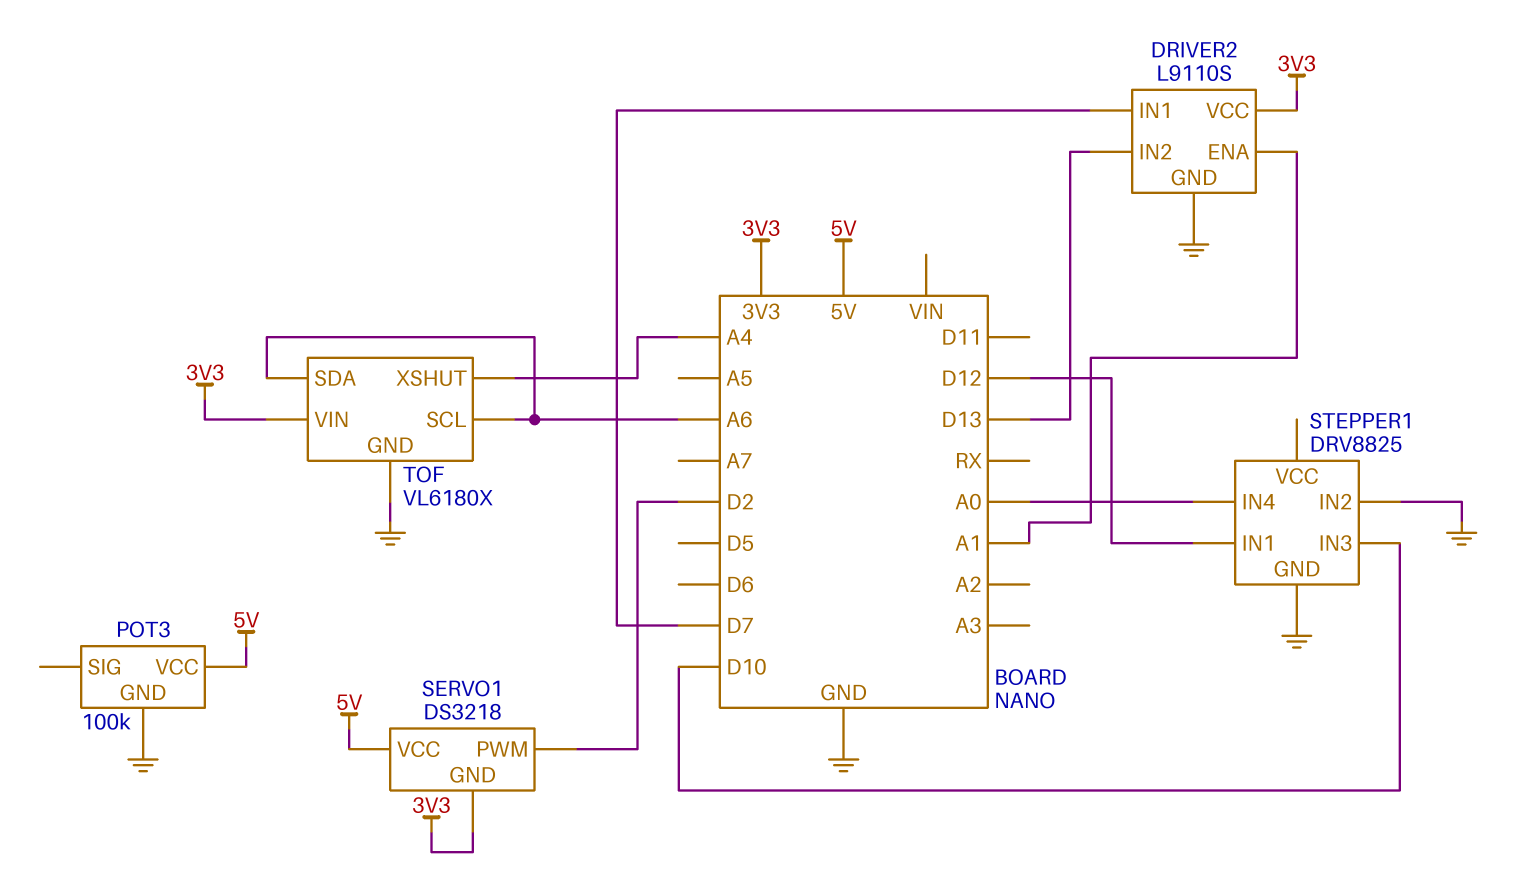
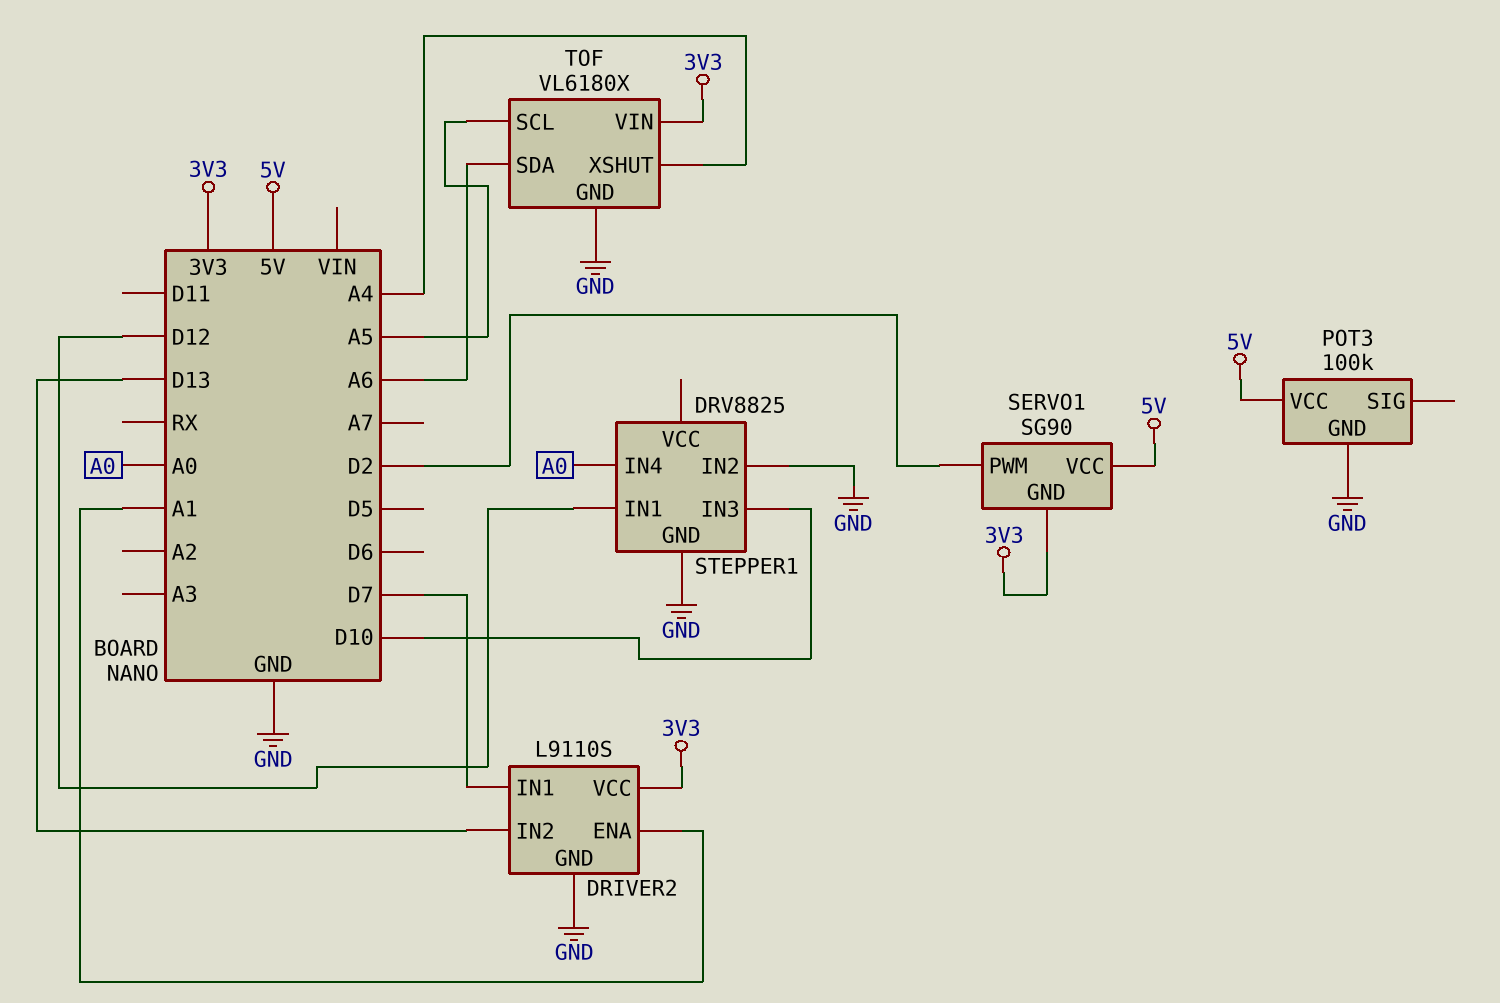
SERVO1: DS3218 -> SG90
TOF pin SCL: A6 -> A5

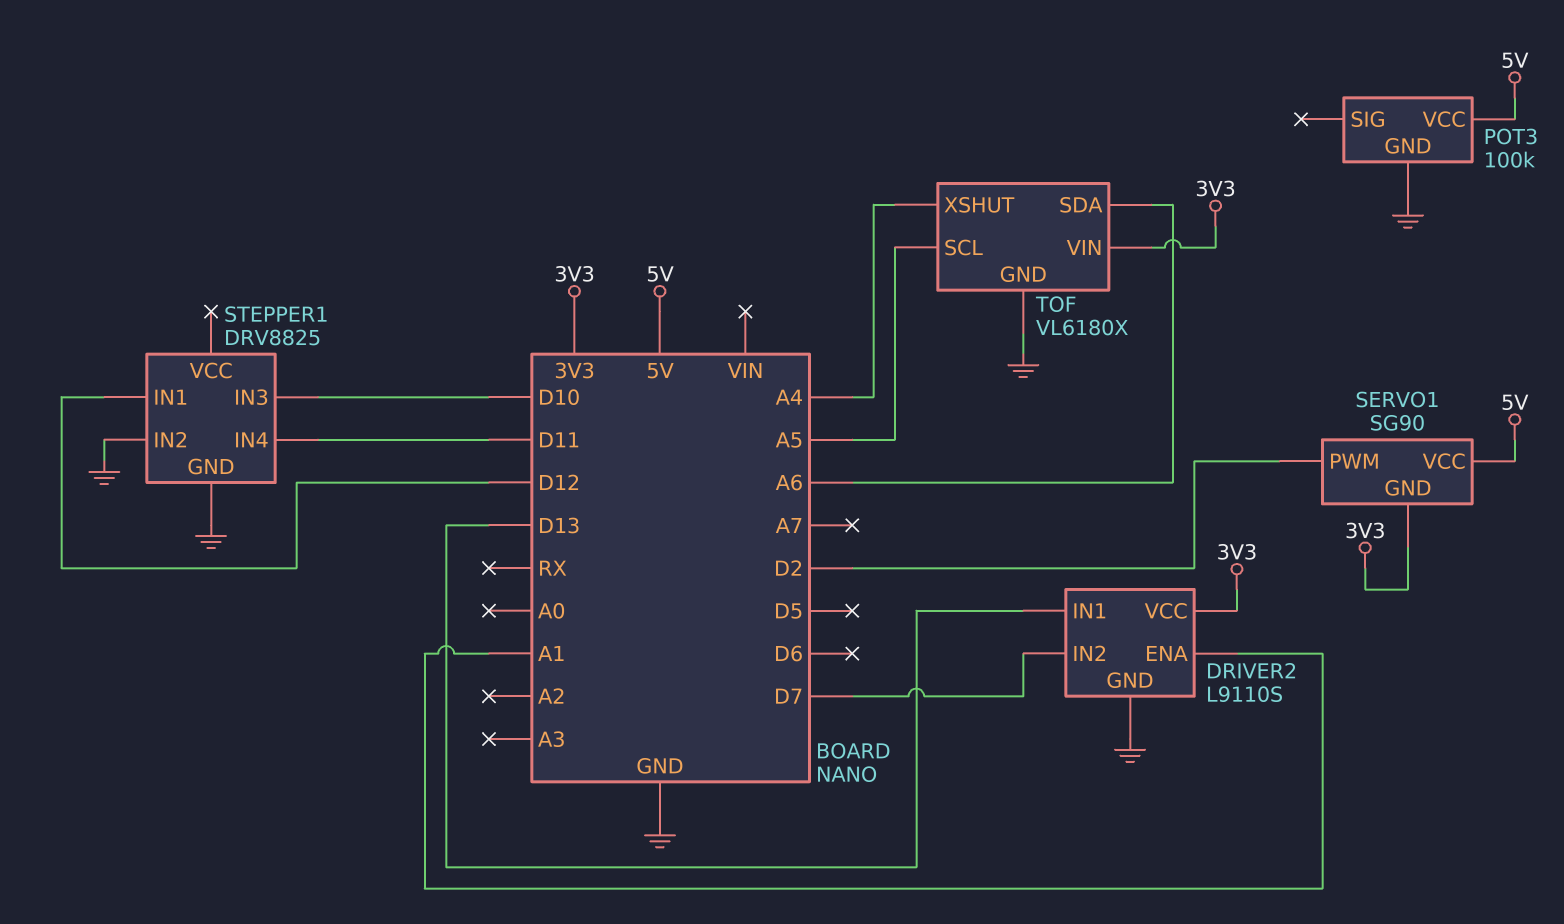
DRIVER2 pin IN1: D7 -> D13
DRIVER2 pin IN2: D13 -> D7
STEPPER1 pin IN4: A0 -> D11

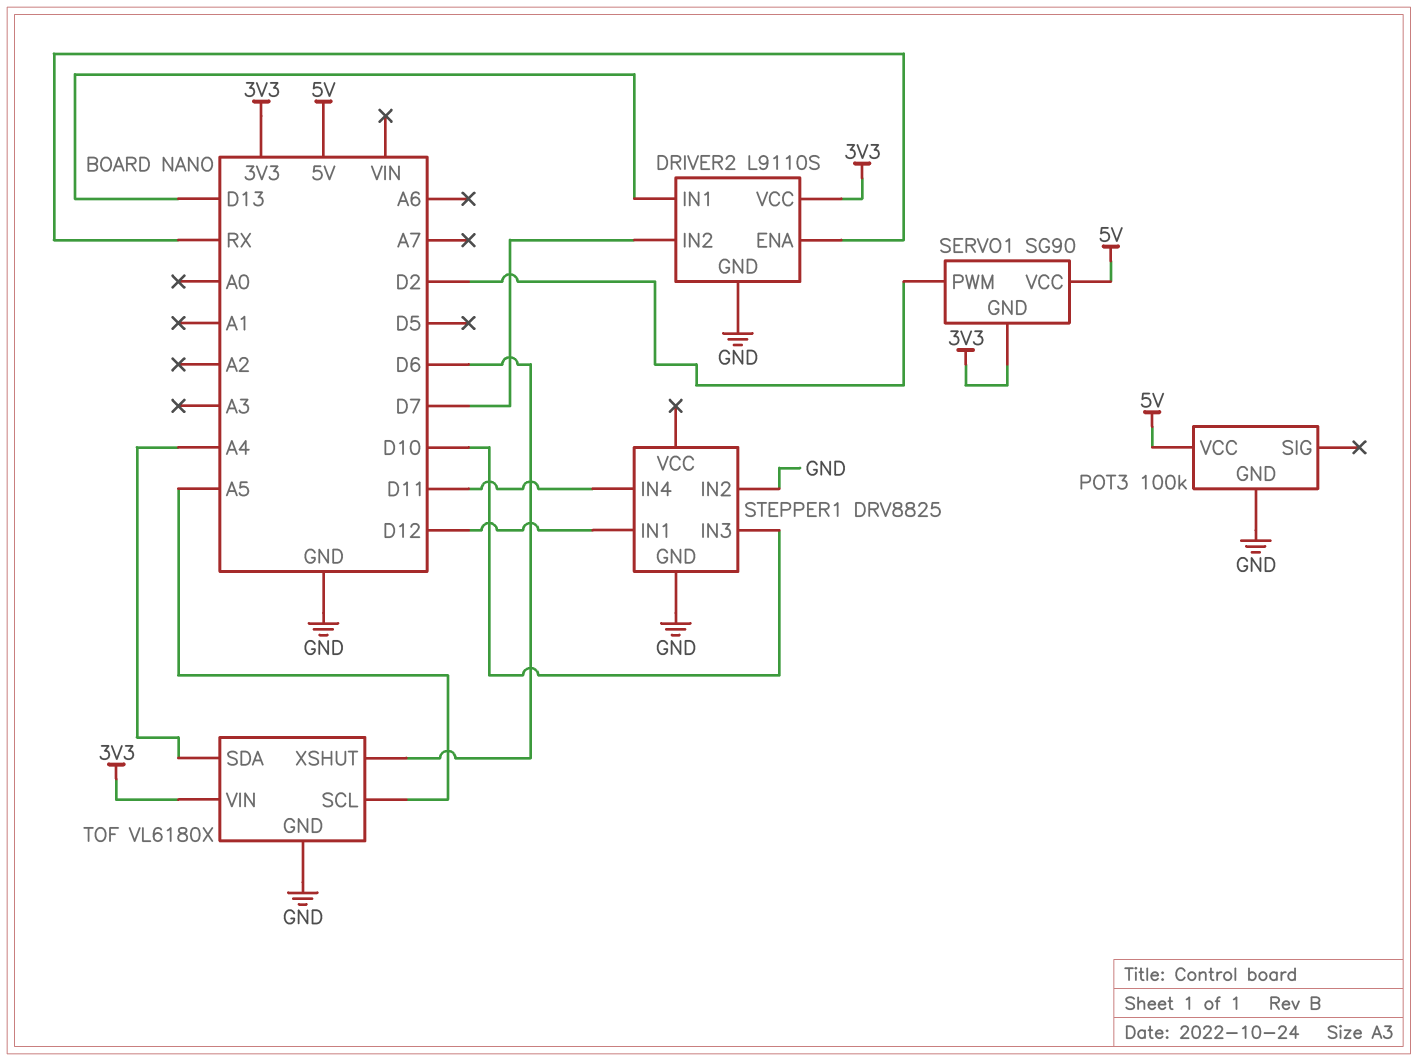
DRIVER2 pin ENA: A1 -> RX
TOF pin SDA: A6 -> A4
TOF pin XSHUT: A4 -> D6

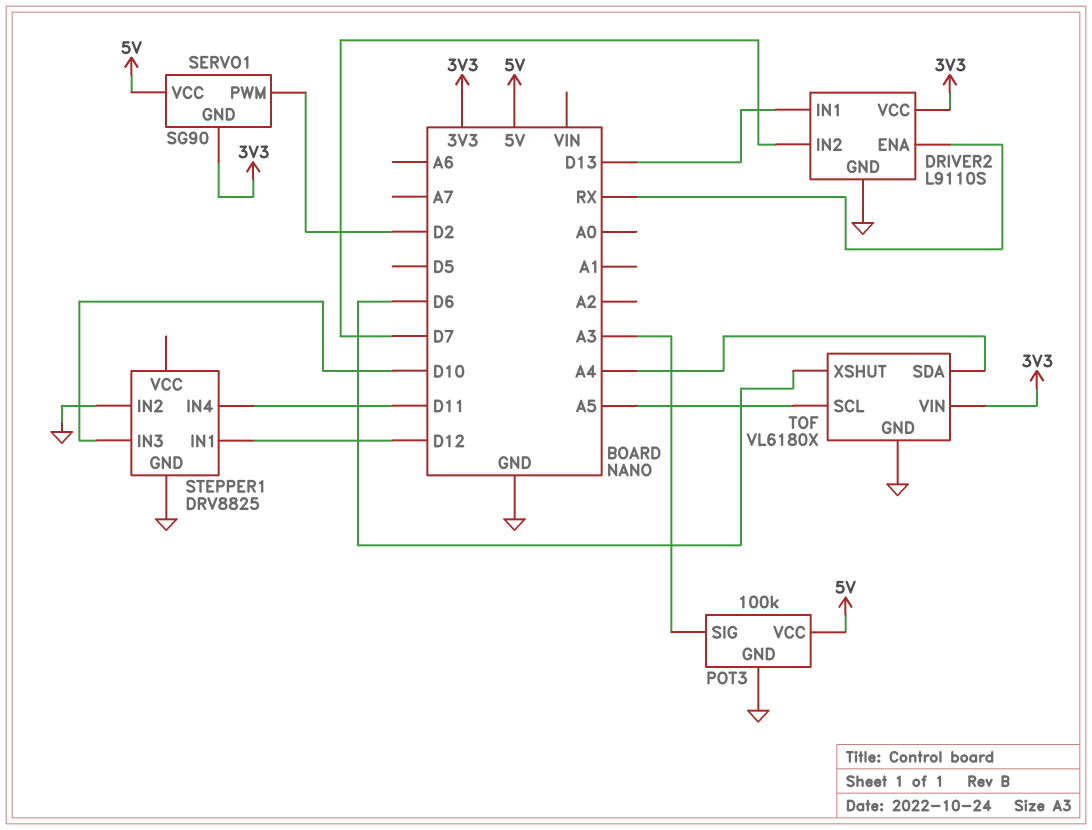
POT3 pin SIG: none -> A3

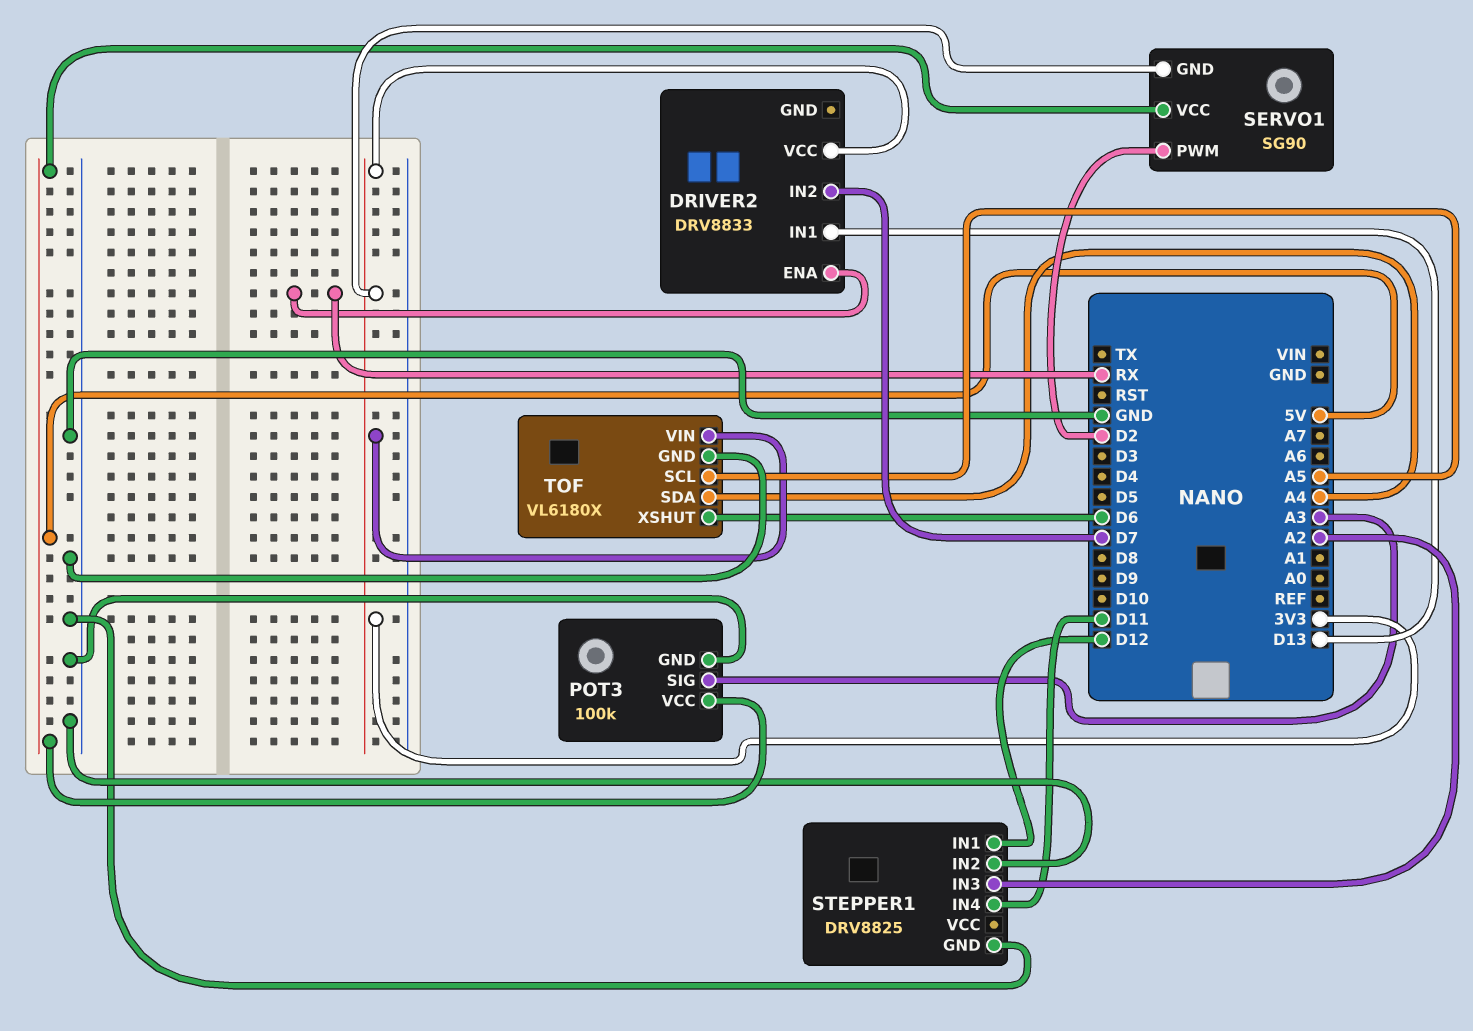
DRIVER2: L9110S -> DRV8833
DRIVER2 pin GND: GND -> none
STEPPER1 pin IN3: D10 -> A2

